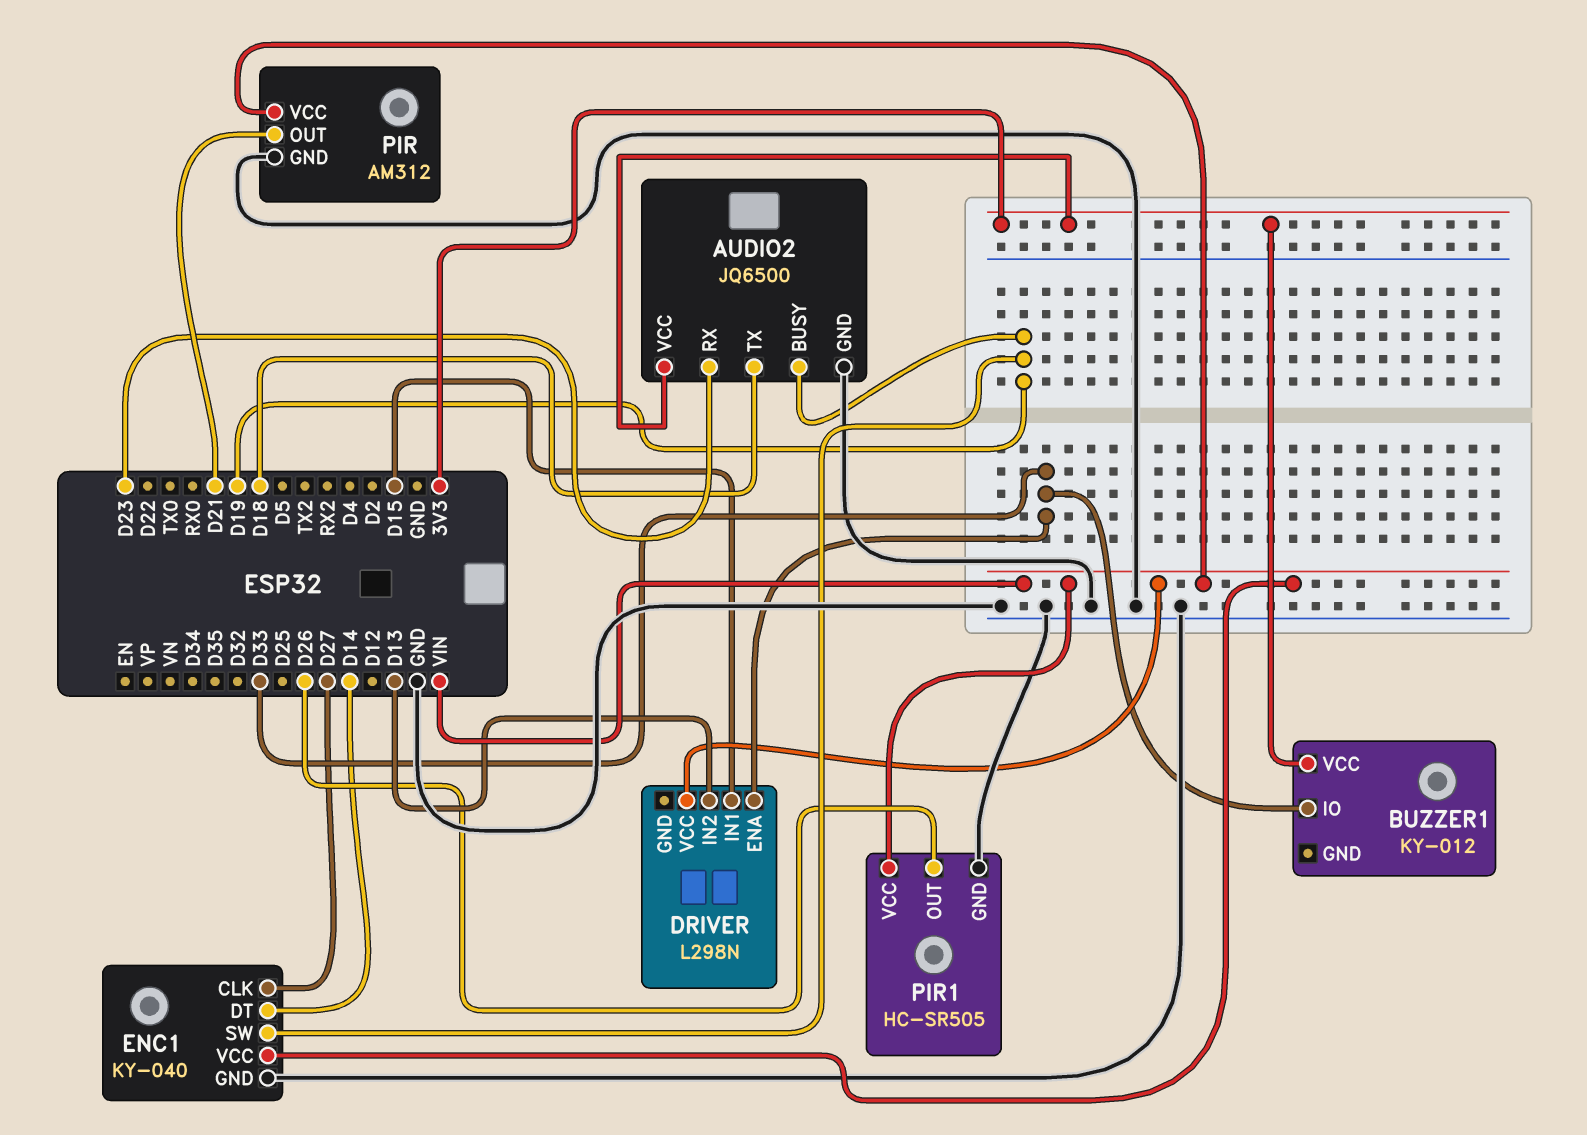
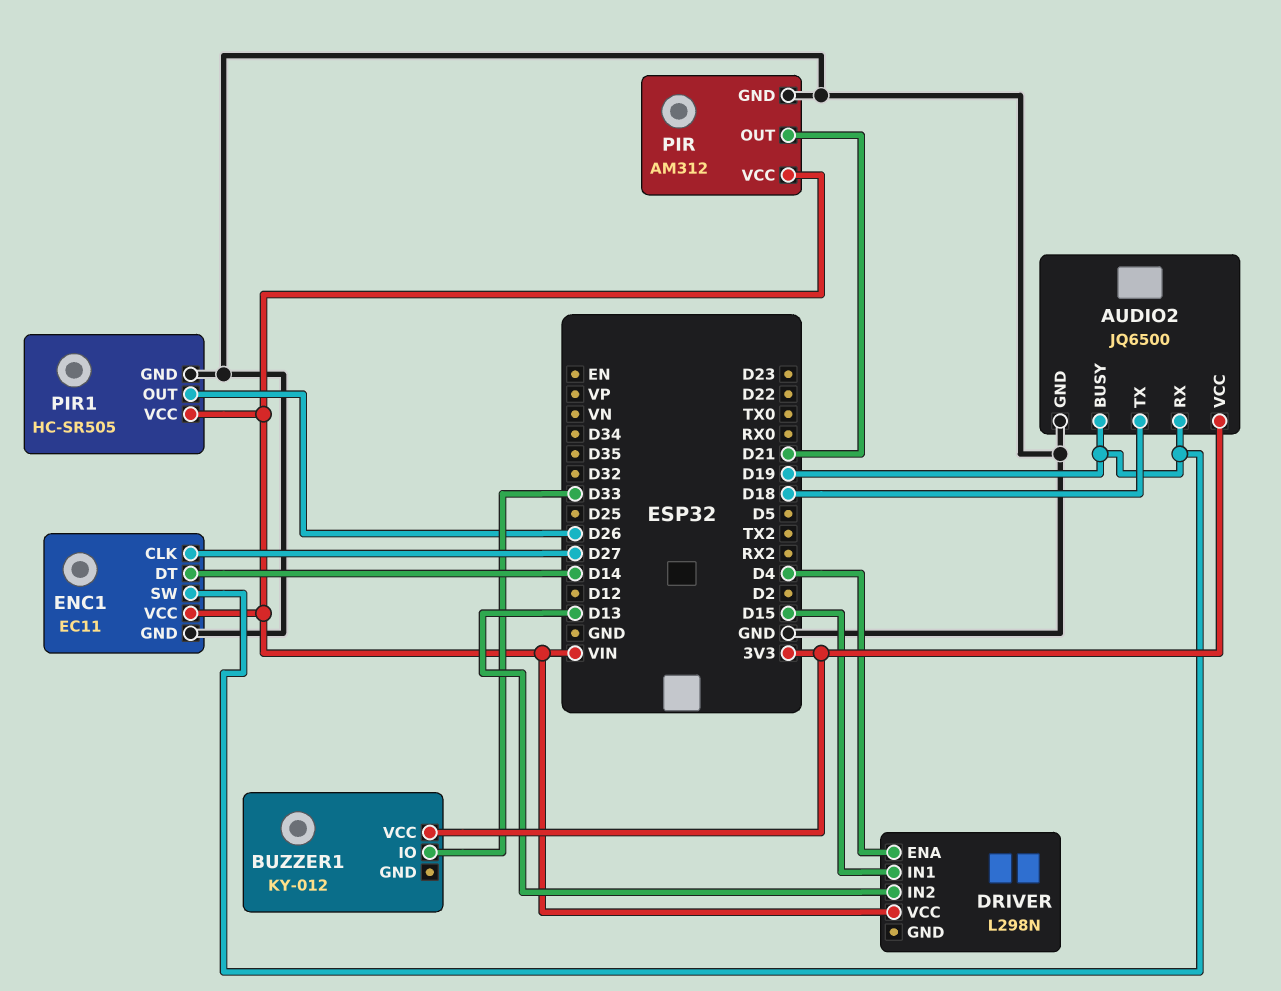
AUDIO2 pin RX: D23 -> D19
DRIVER pin ENA: D33 -> D4
ENC1: KY-040 -> EC11

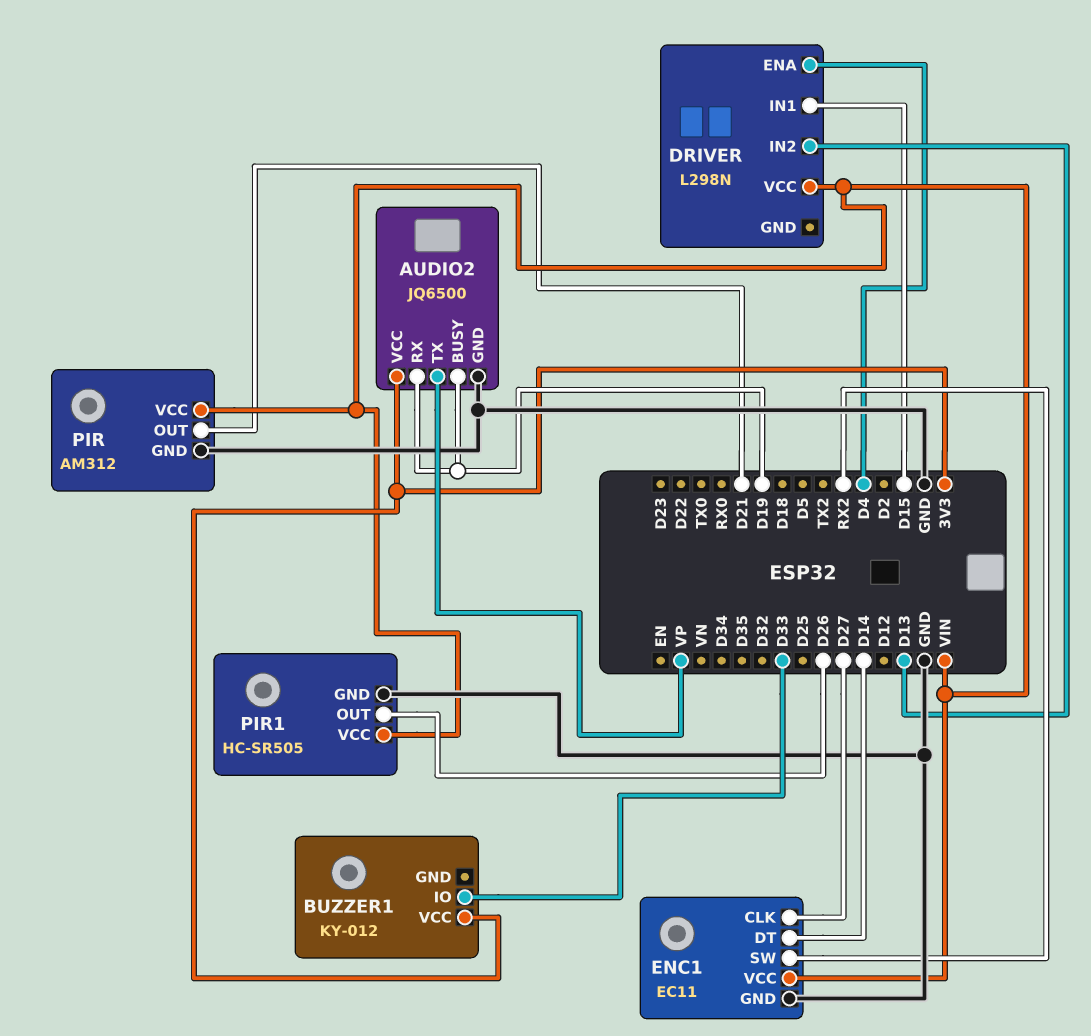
AUDIO2 pin TX: D18 -> VP
ENC1 pin SW: D19 -> RX2

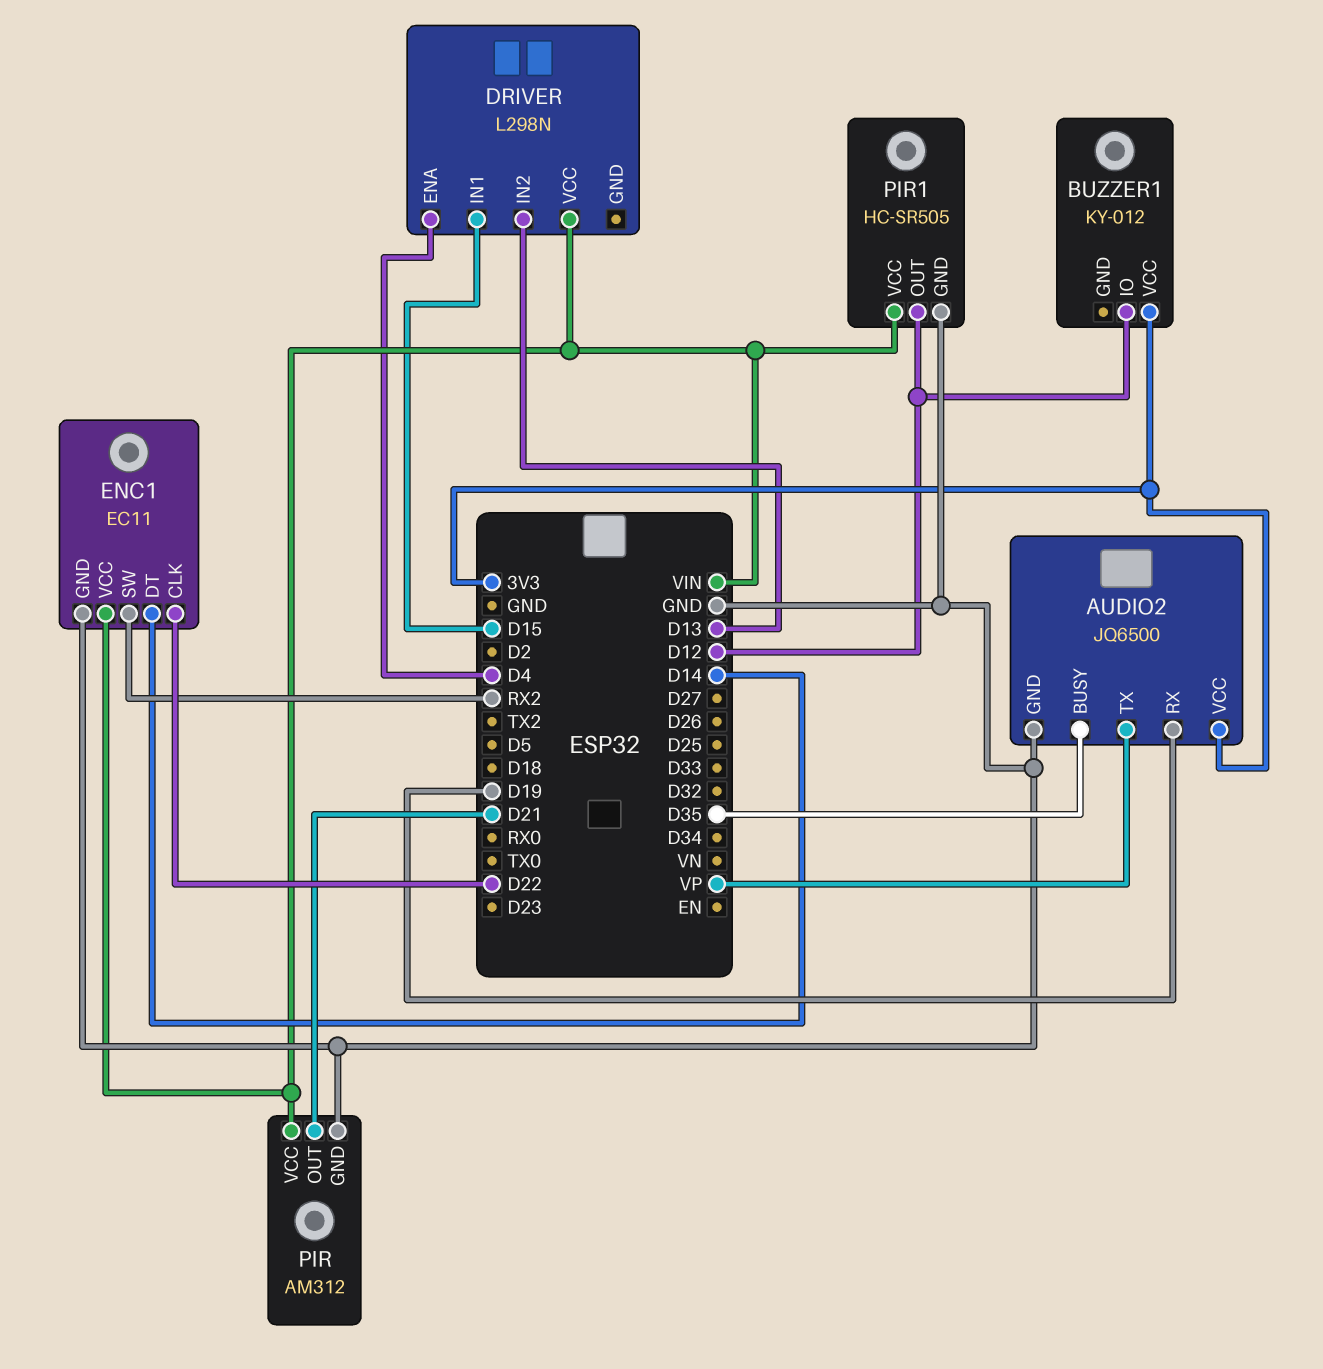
AUDIO2 pin BUSY: D19 -> D35
BUZZER1 pin IO: D33 -> D12
ENC1 pin CLK: D27 -> D22
PIR1 pin OUT: D26 -> D12

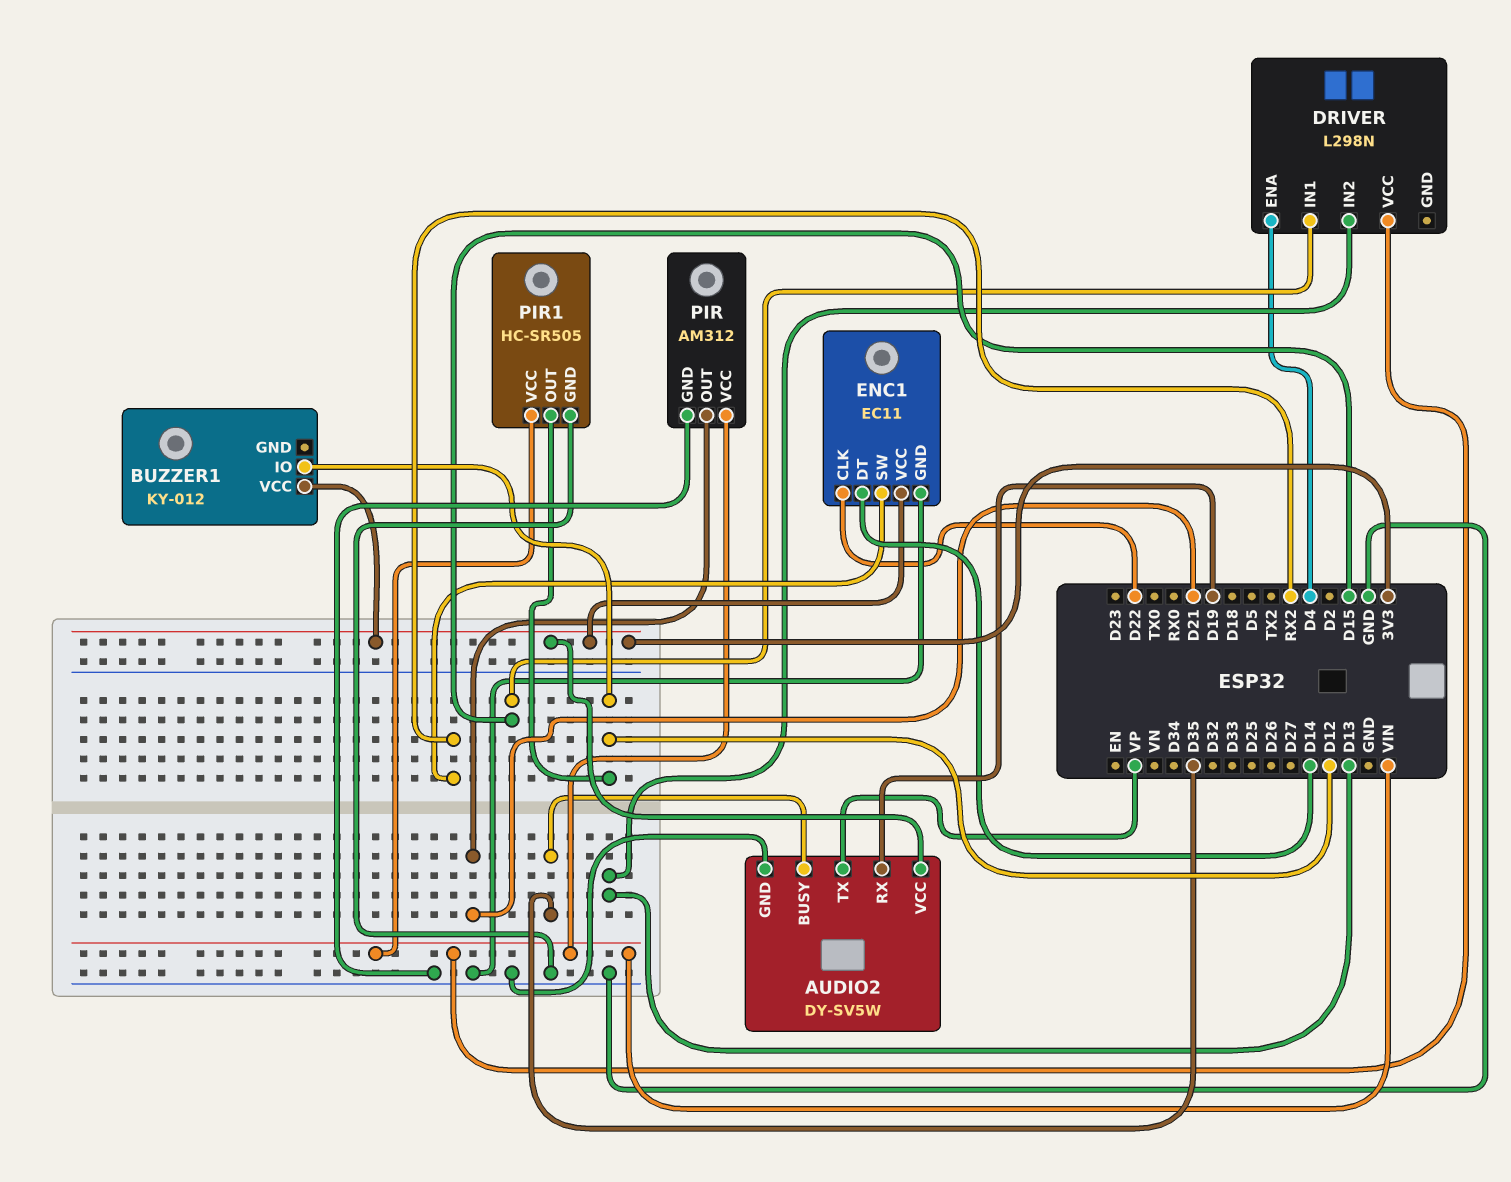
AUDIO2: JQ6500 -> DY-SV5W
ENC1 pin VCC: VIN -> 3V3

